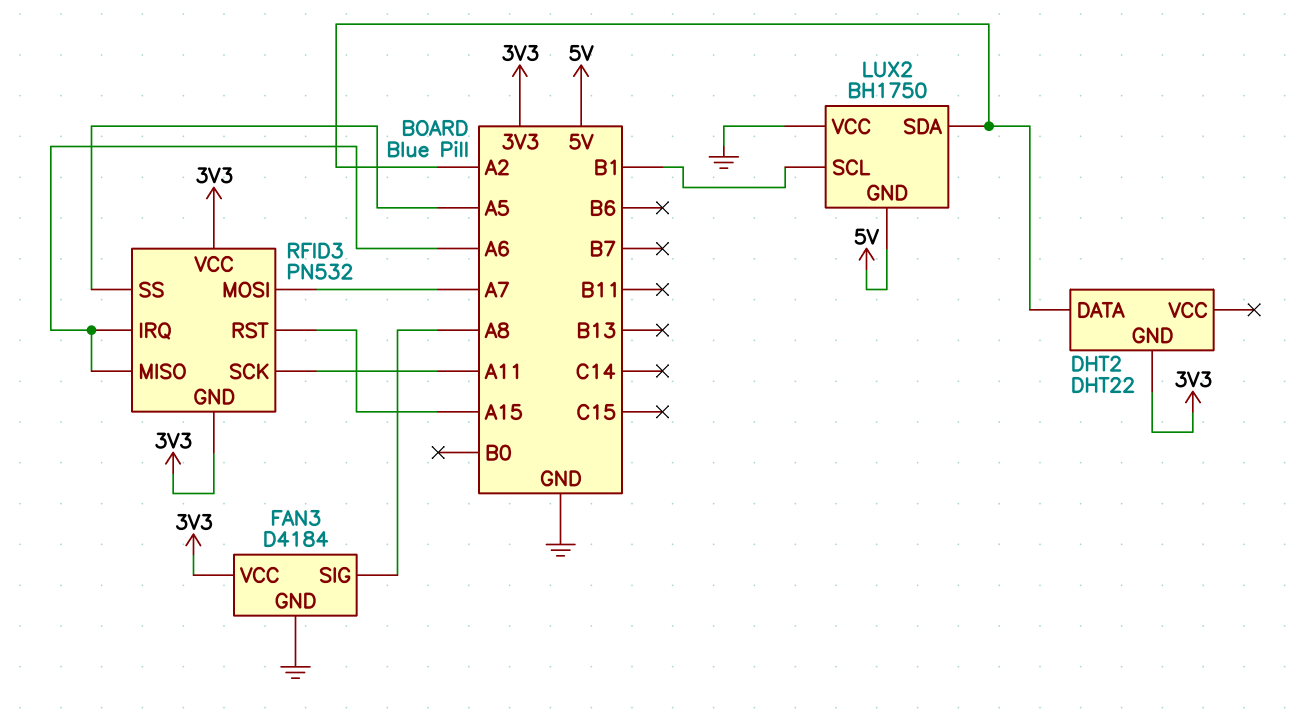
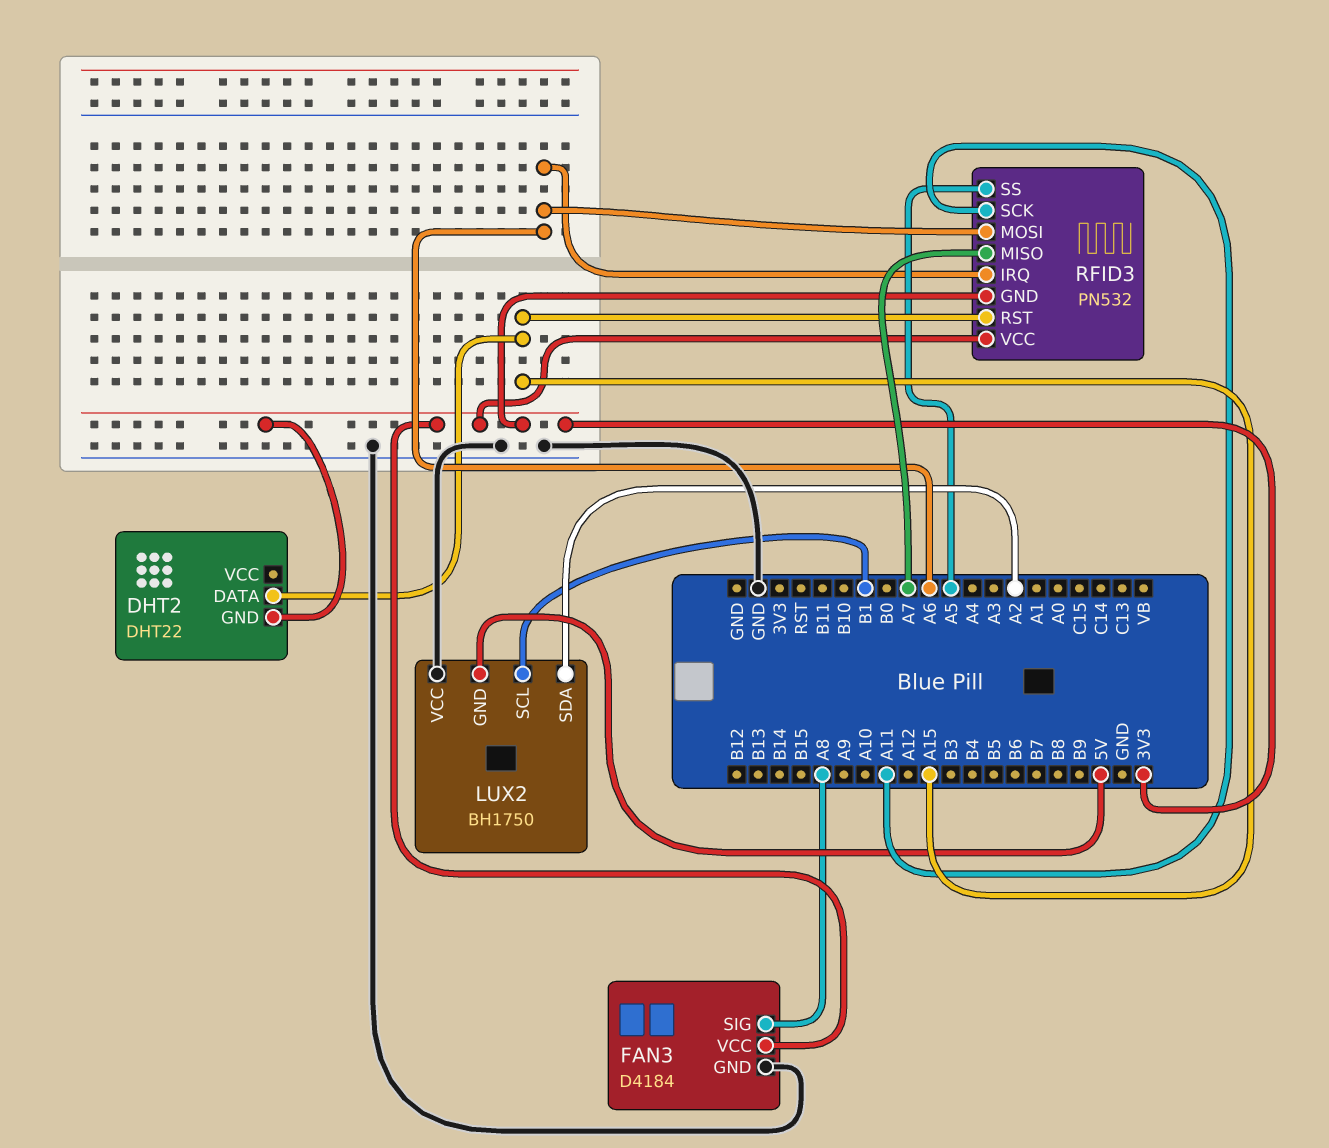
DHT2 pin DATA: A2 -> A15
RFID3 pin MISO: A6 -> A7
RFID3 pin MOSI: A7 -> A6

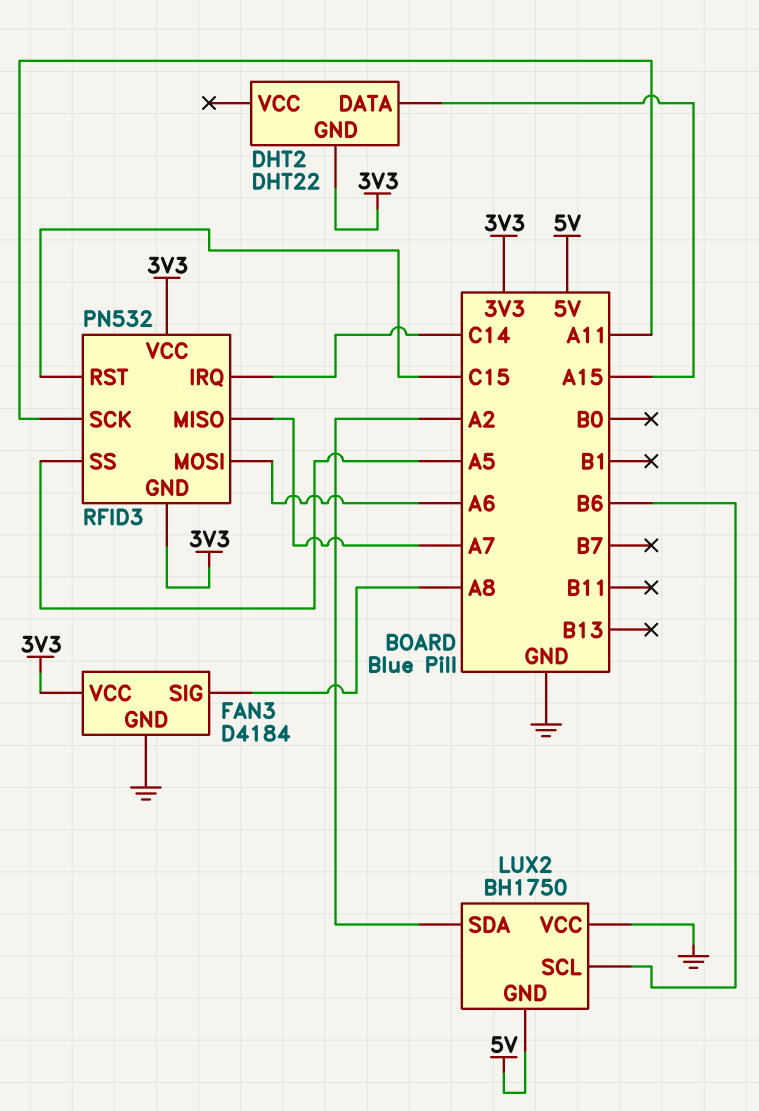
LUX2 pin SCL: B1 -> B6
RFID3 pin IRQ: A6 -> C14
RFID3 pin RST: A15 -> C15

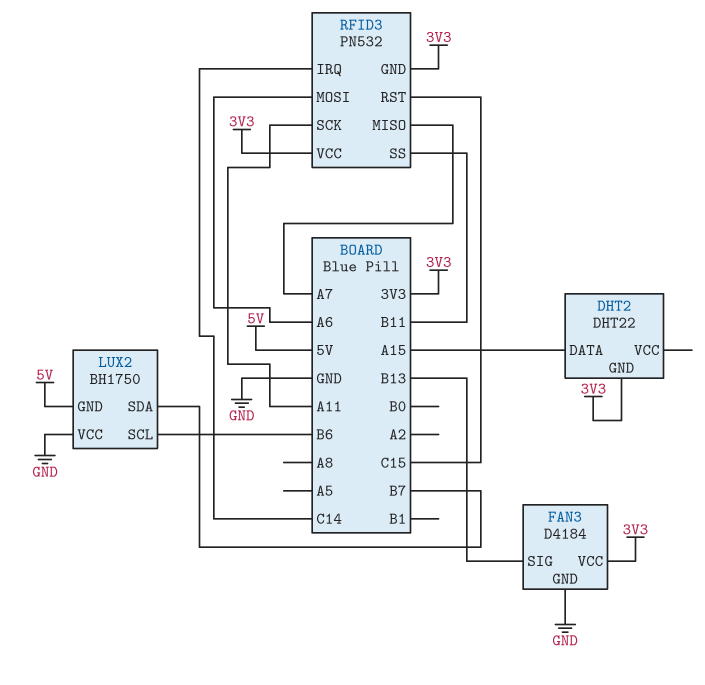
FAN3 pin SIG: A8 -> B13
LUX2 pin SDA: A2 -> B7
RFID3 pin SS: A5 -> B11

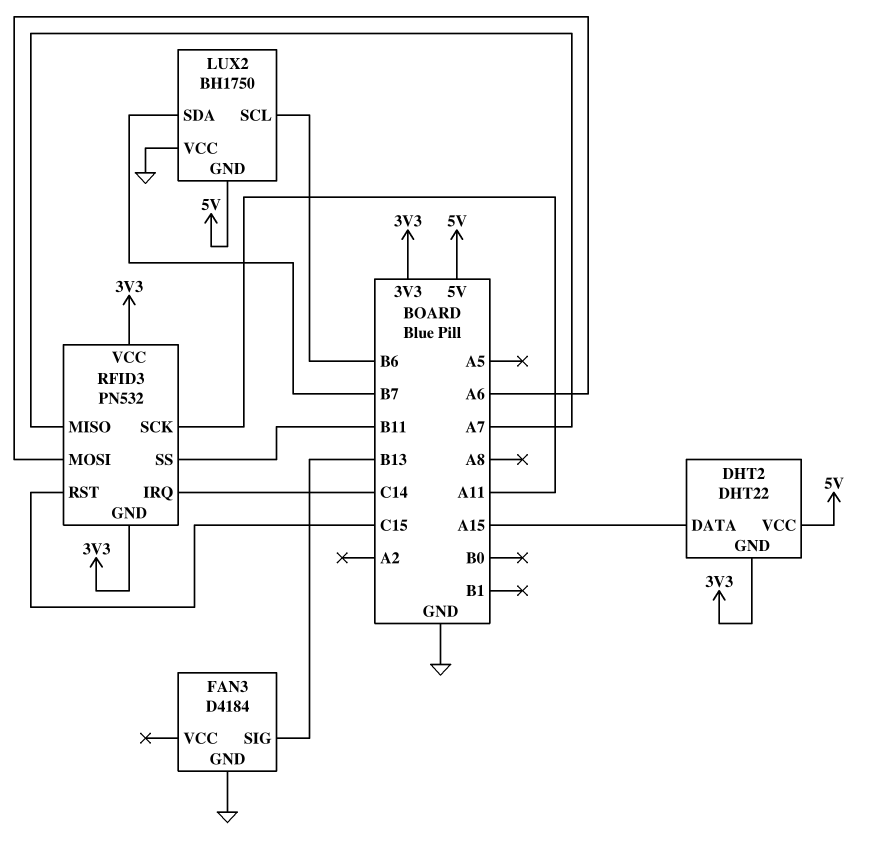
DHT2 pin VCC: none -> 5V
FAN3 pin VCC: 3V3 -> none

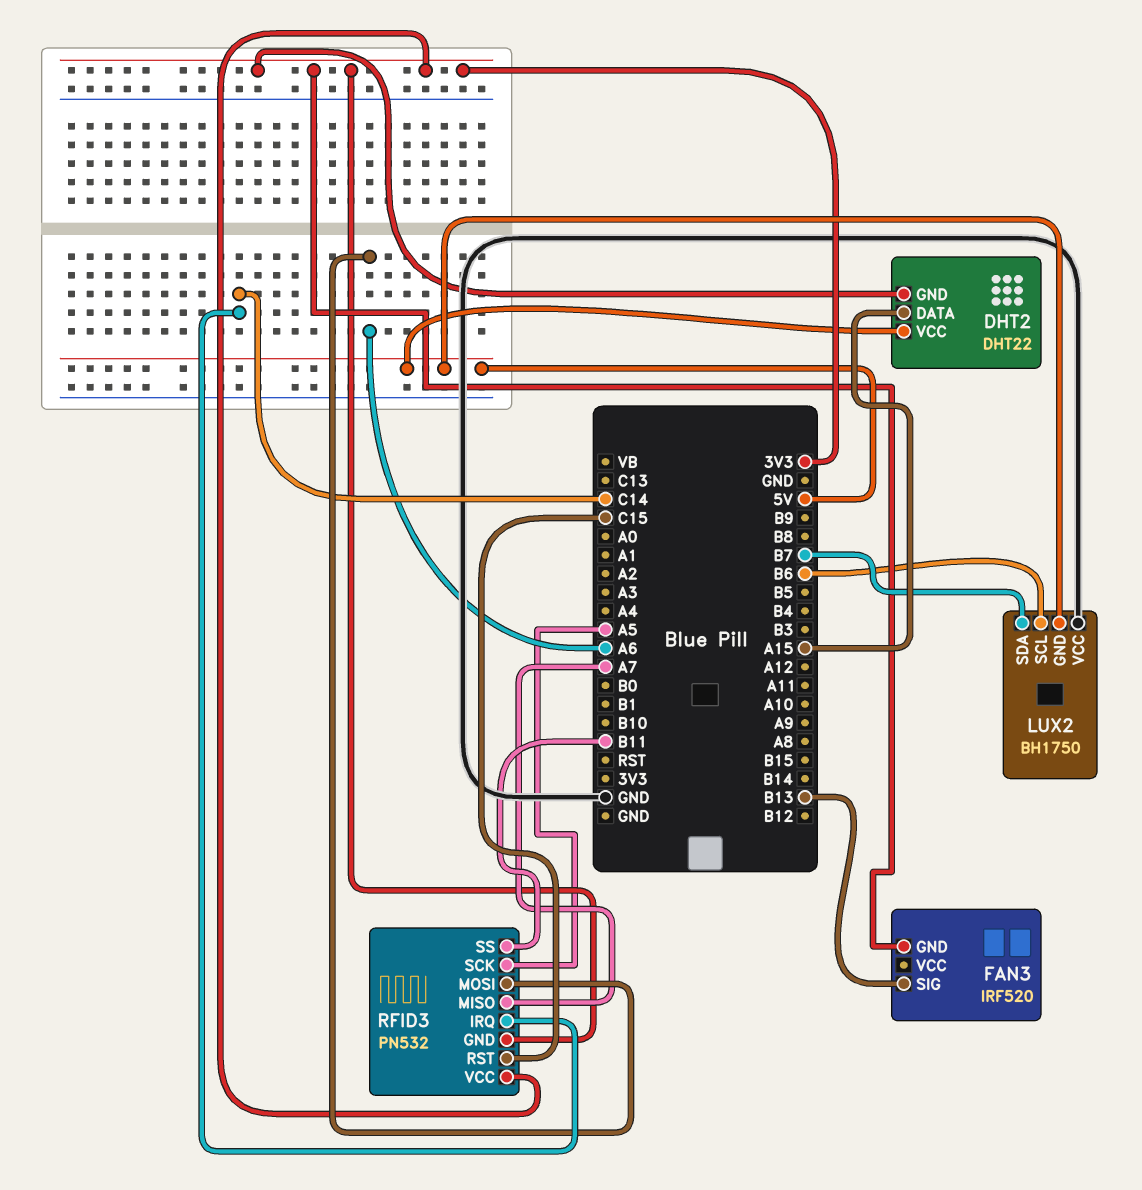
FAN3: D4184 -> IRF520
FAN3 pin GND: GND -> 3V3
RFID3 pin SCK: A11 -> A5

